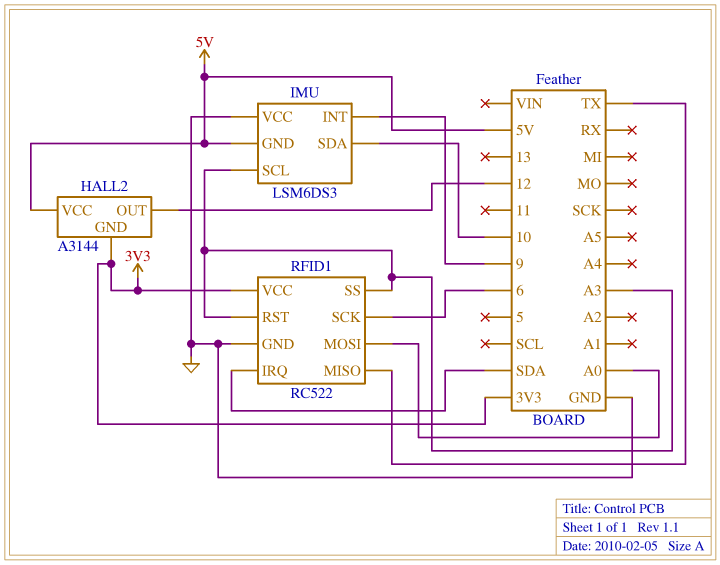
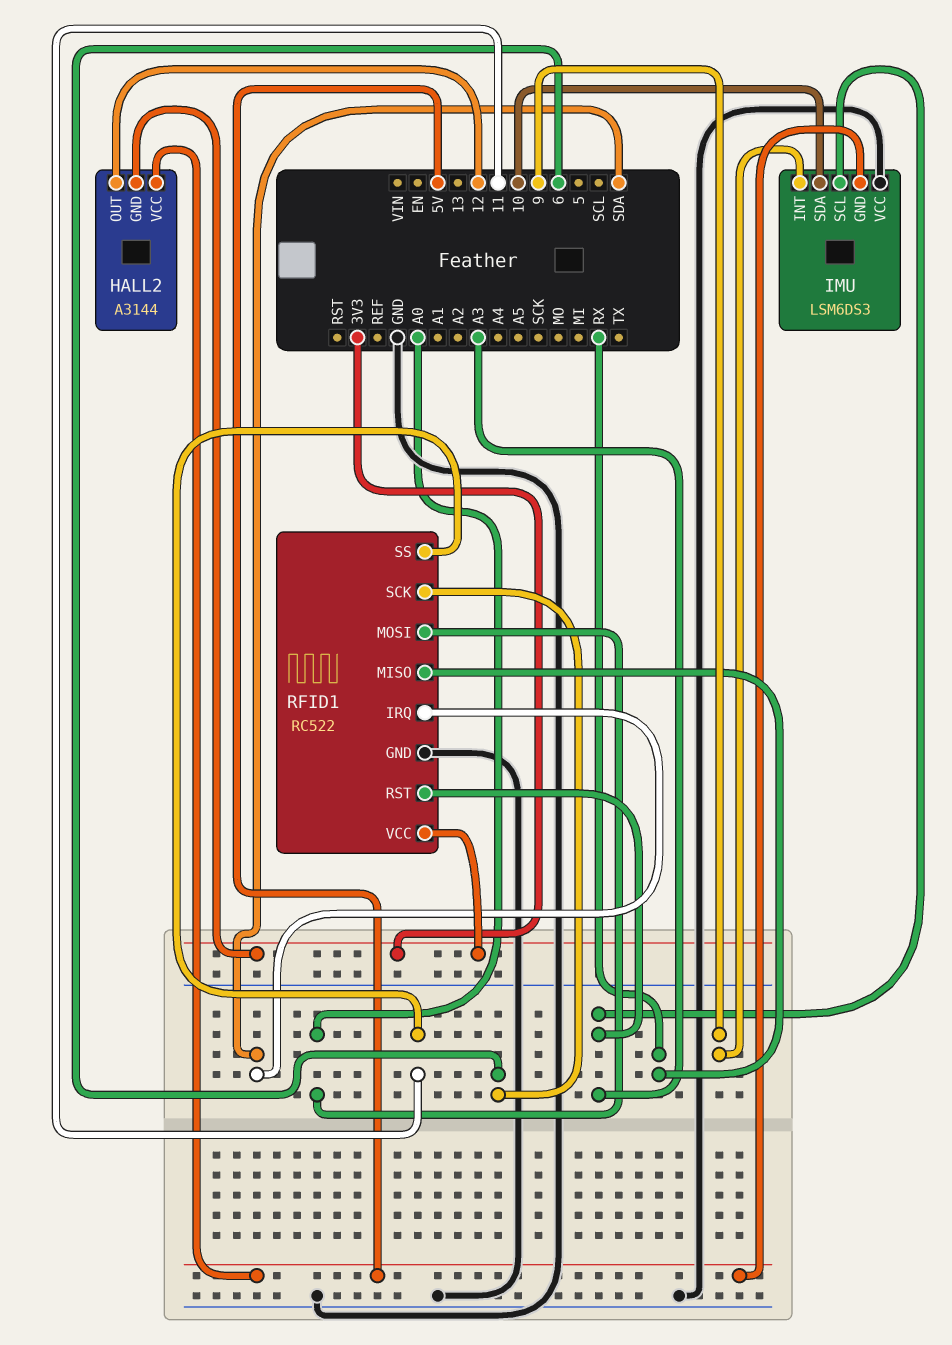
RFID1 pin MISO: TX -> RX
RFID1 pin SS: A3 -> 11

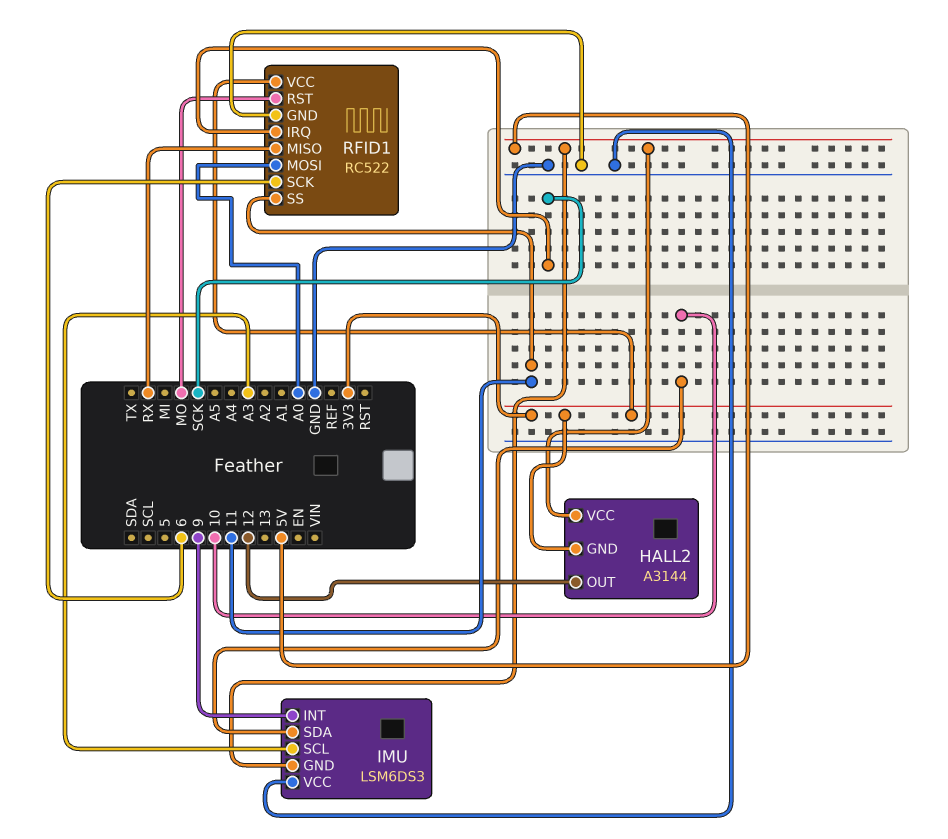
RFID1 pin IRQ: SDA -> SCK
RFID1 pin RST: A3 -> MO

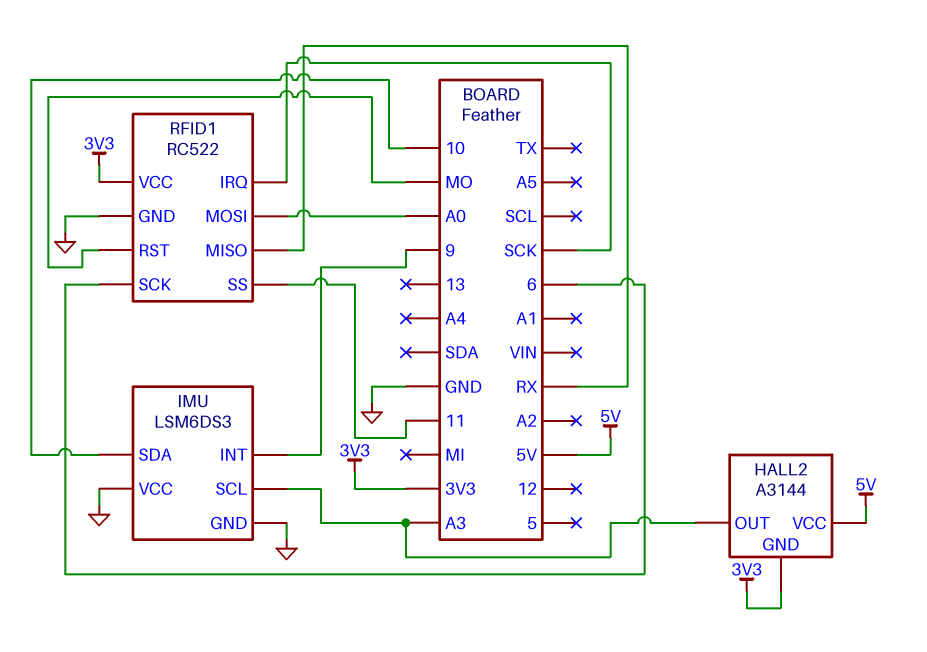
HALL2 pin OUT: 12 -> A3
IMU pin GND: 5V -> GND

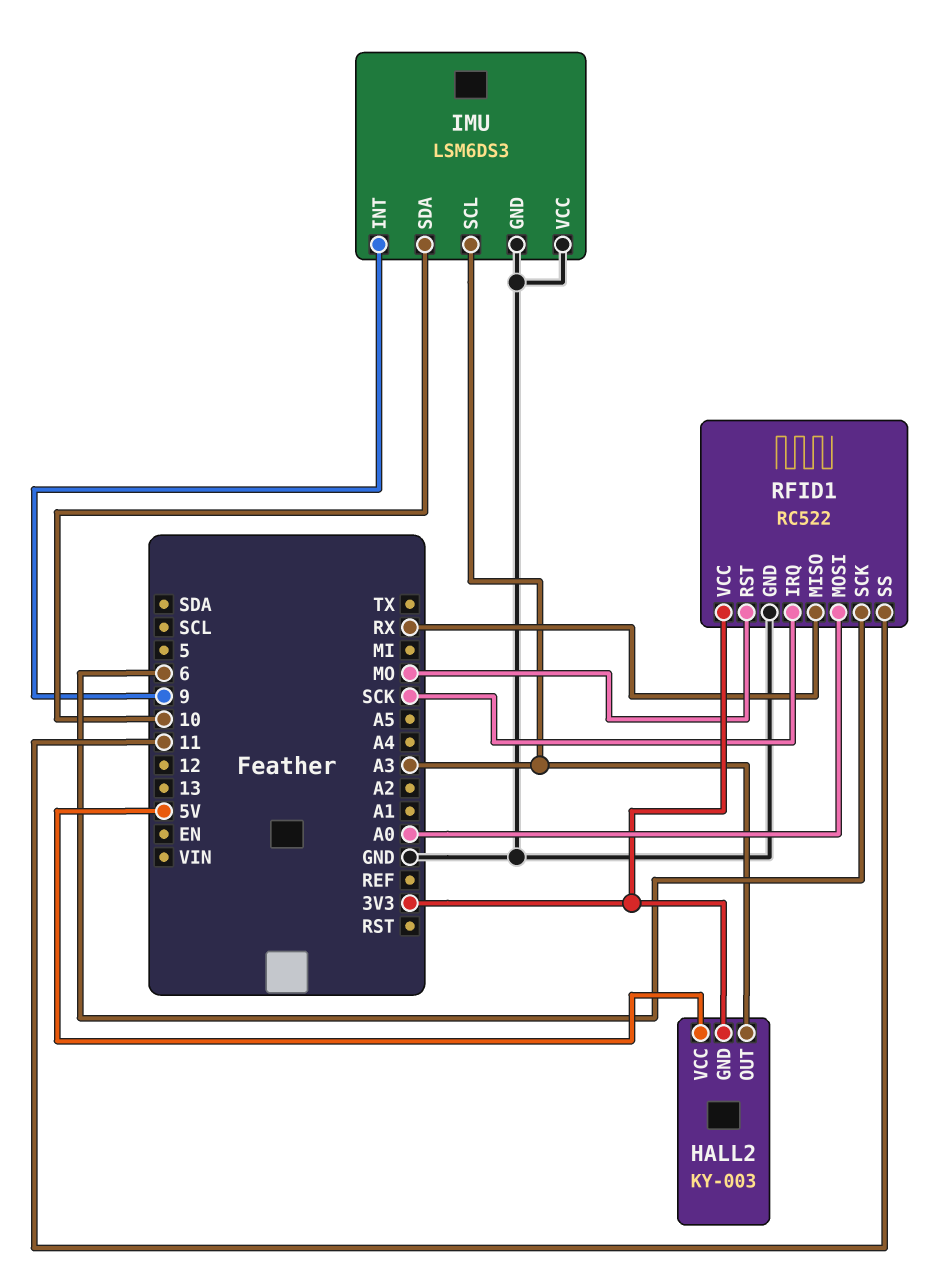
HALL2: A3144 -> KY-003

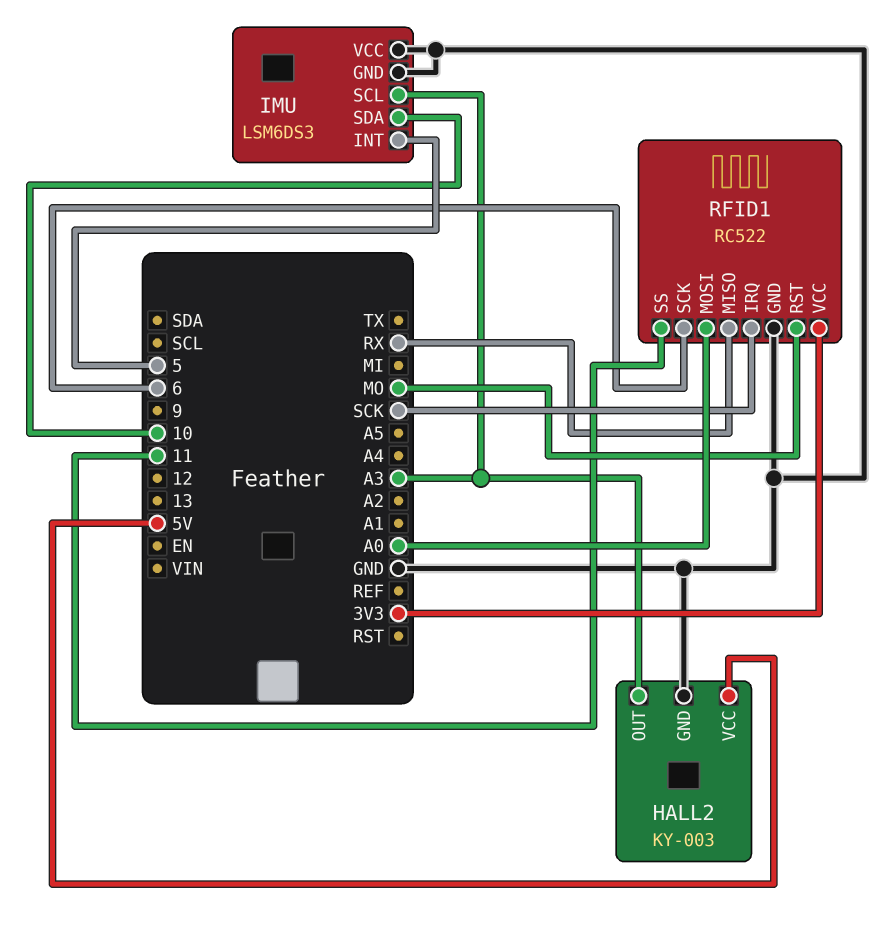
HALL2 pin GND: 3V3 -> GND
IMU pin INT: 9 -> 5

